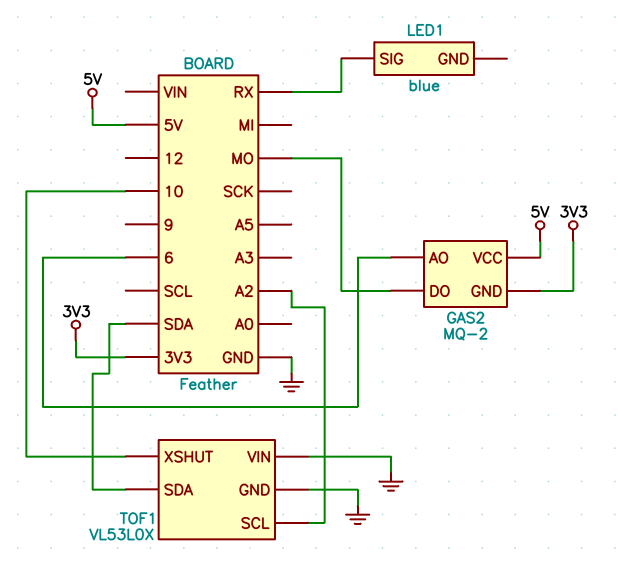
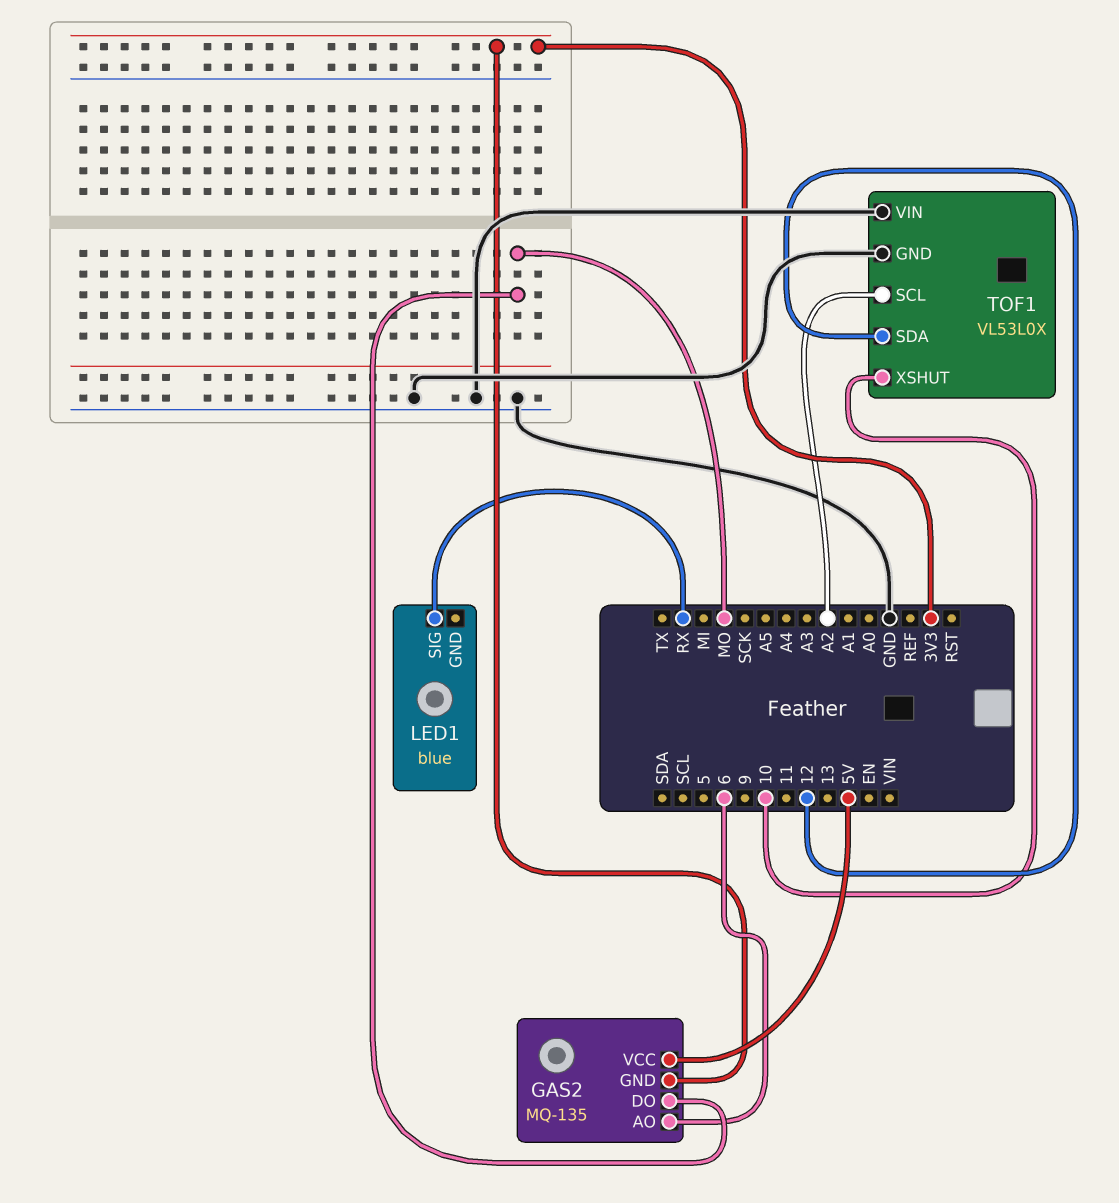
GAS2: MQ-2 -> MQ-135
TOF1 pin SDA: SDA -> 12

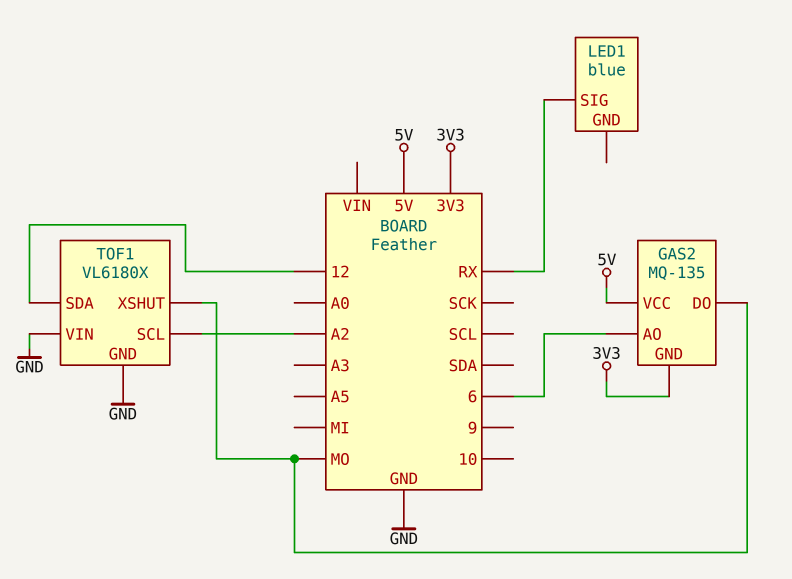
TOF1: VL53L0X -> VL6180X
TOF1 pin XSHUT: 10 -> MO

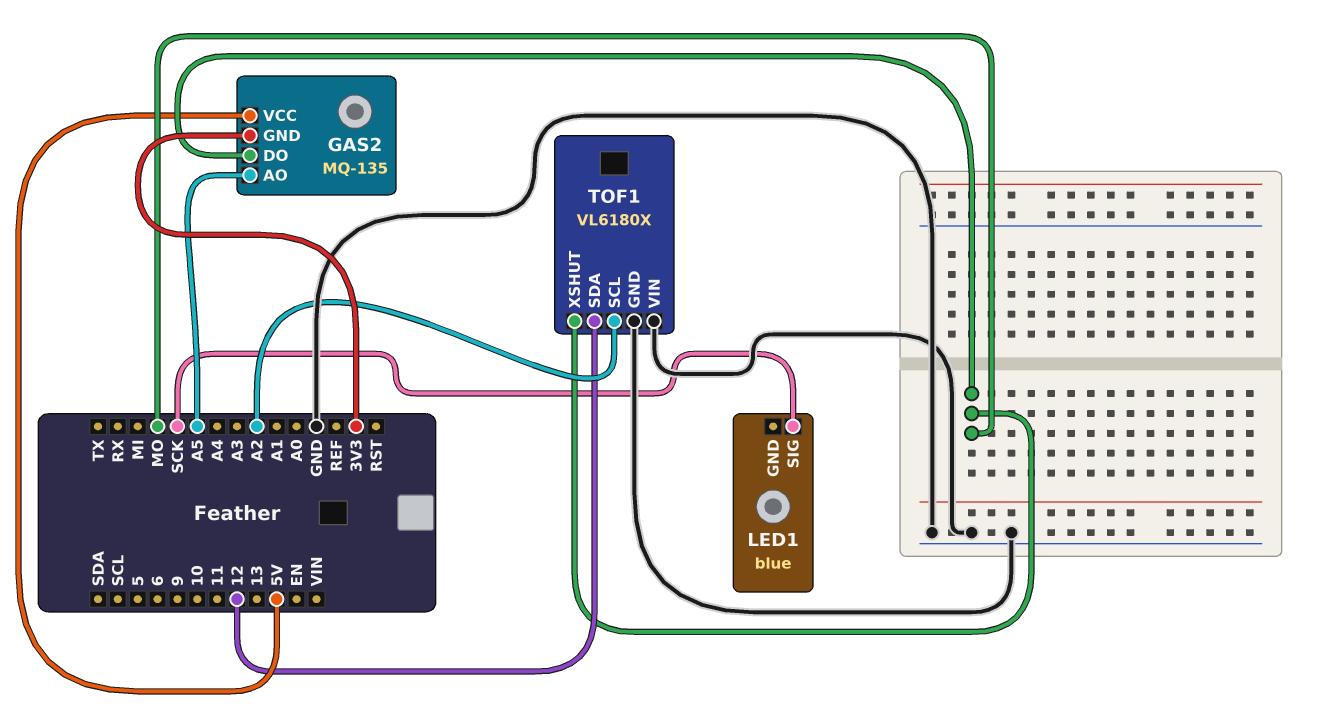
GAS2 pin AO: 6 -> A5
LED1 pin SIG: RX -> SCK

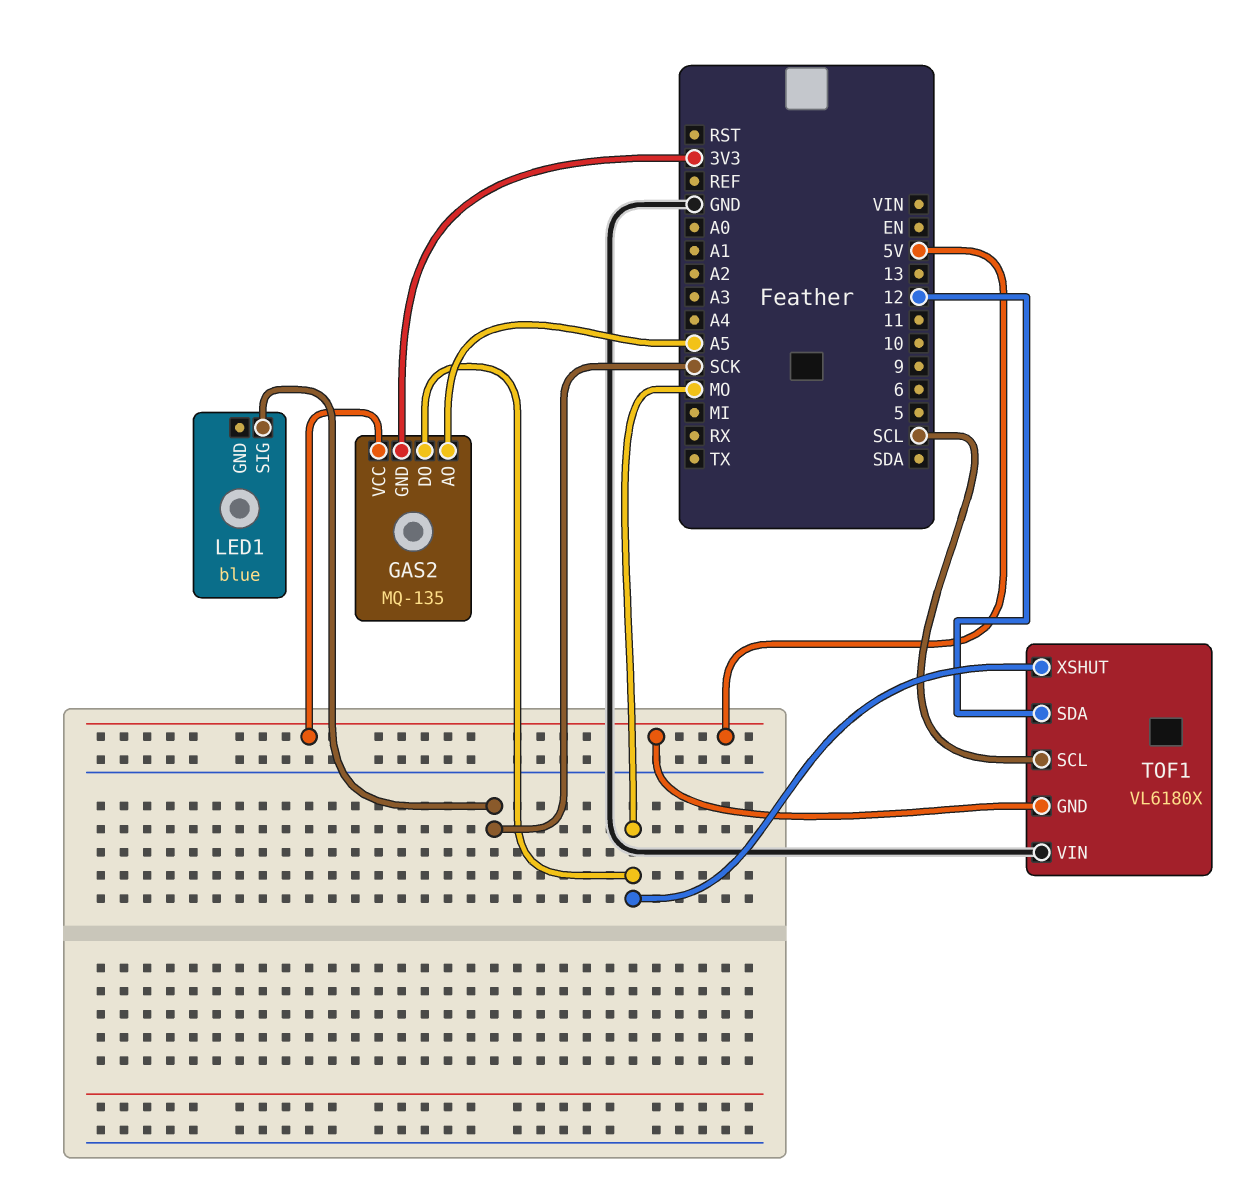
TOF1 pin GND: GND -> 5V
TOF1 pin SCL: A2 -> SCL

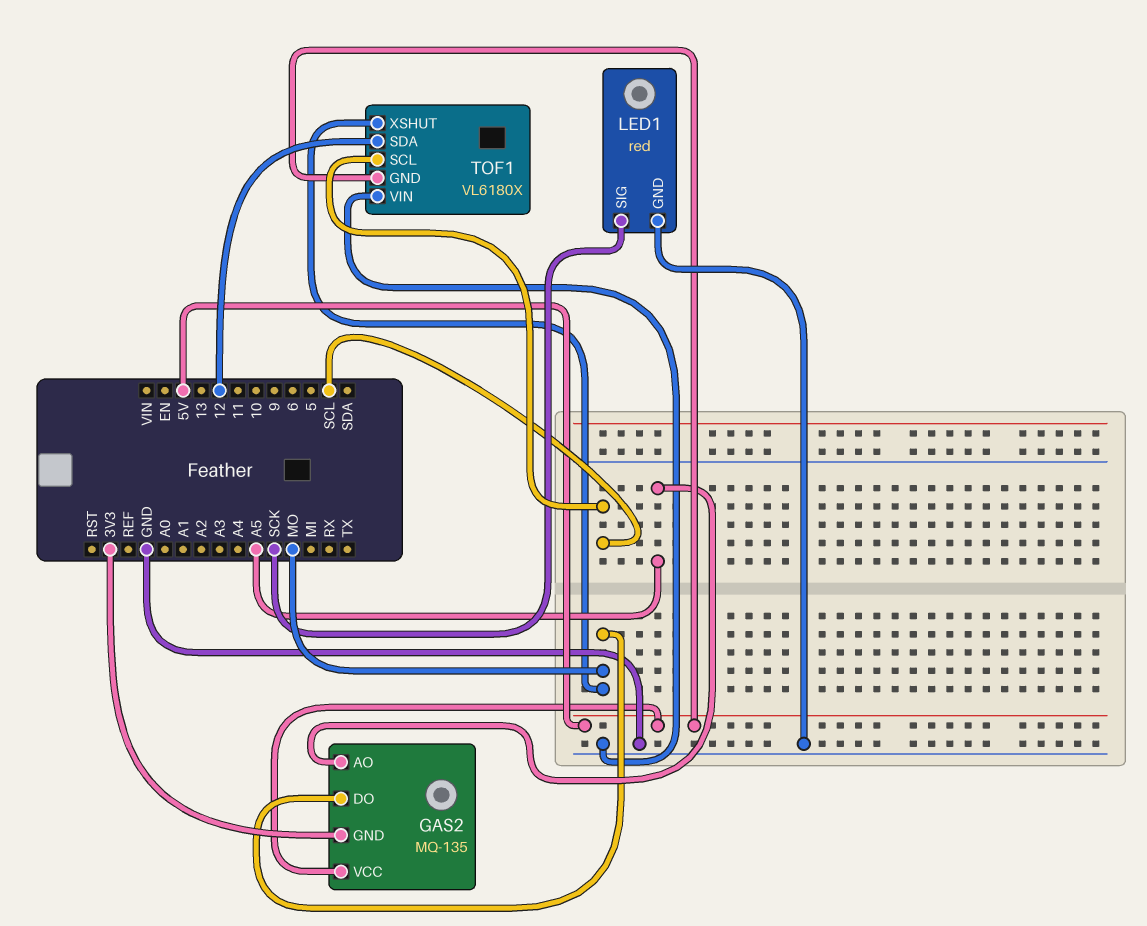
LED1: blue -> red
LED1 pin GND: none -> GND

